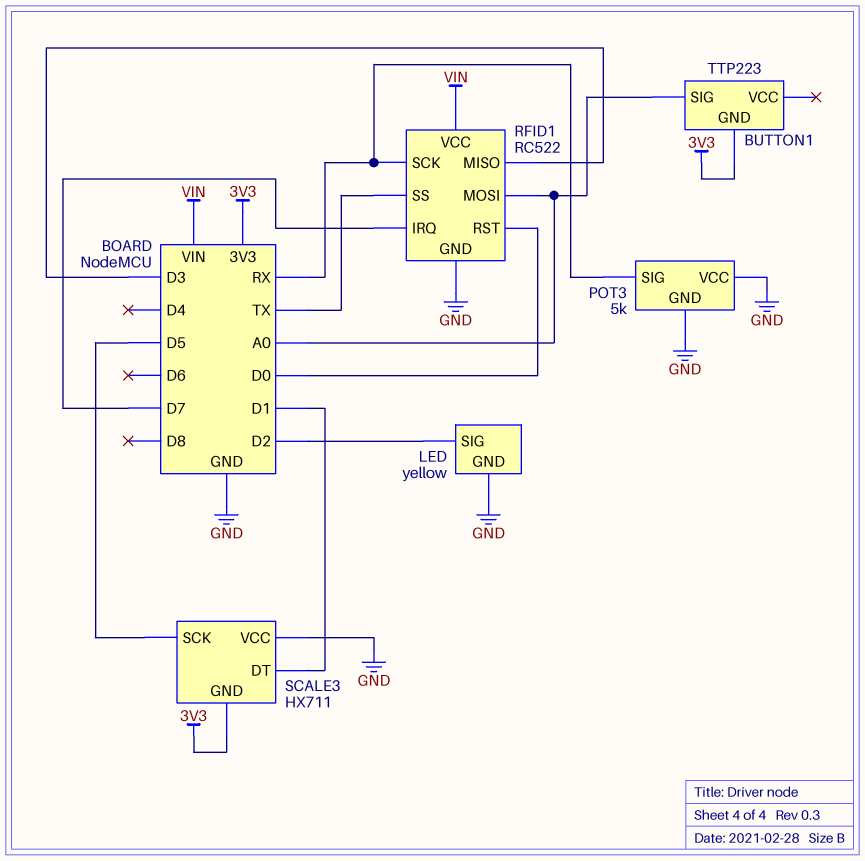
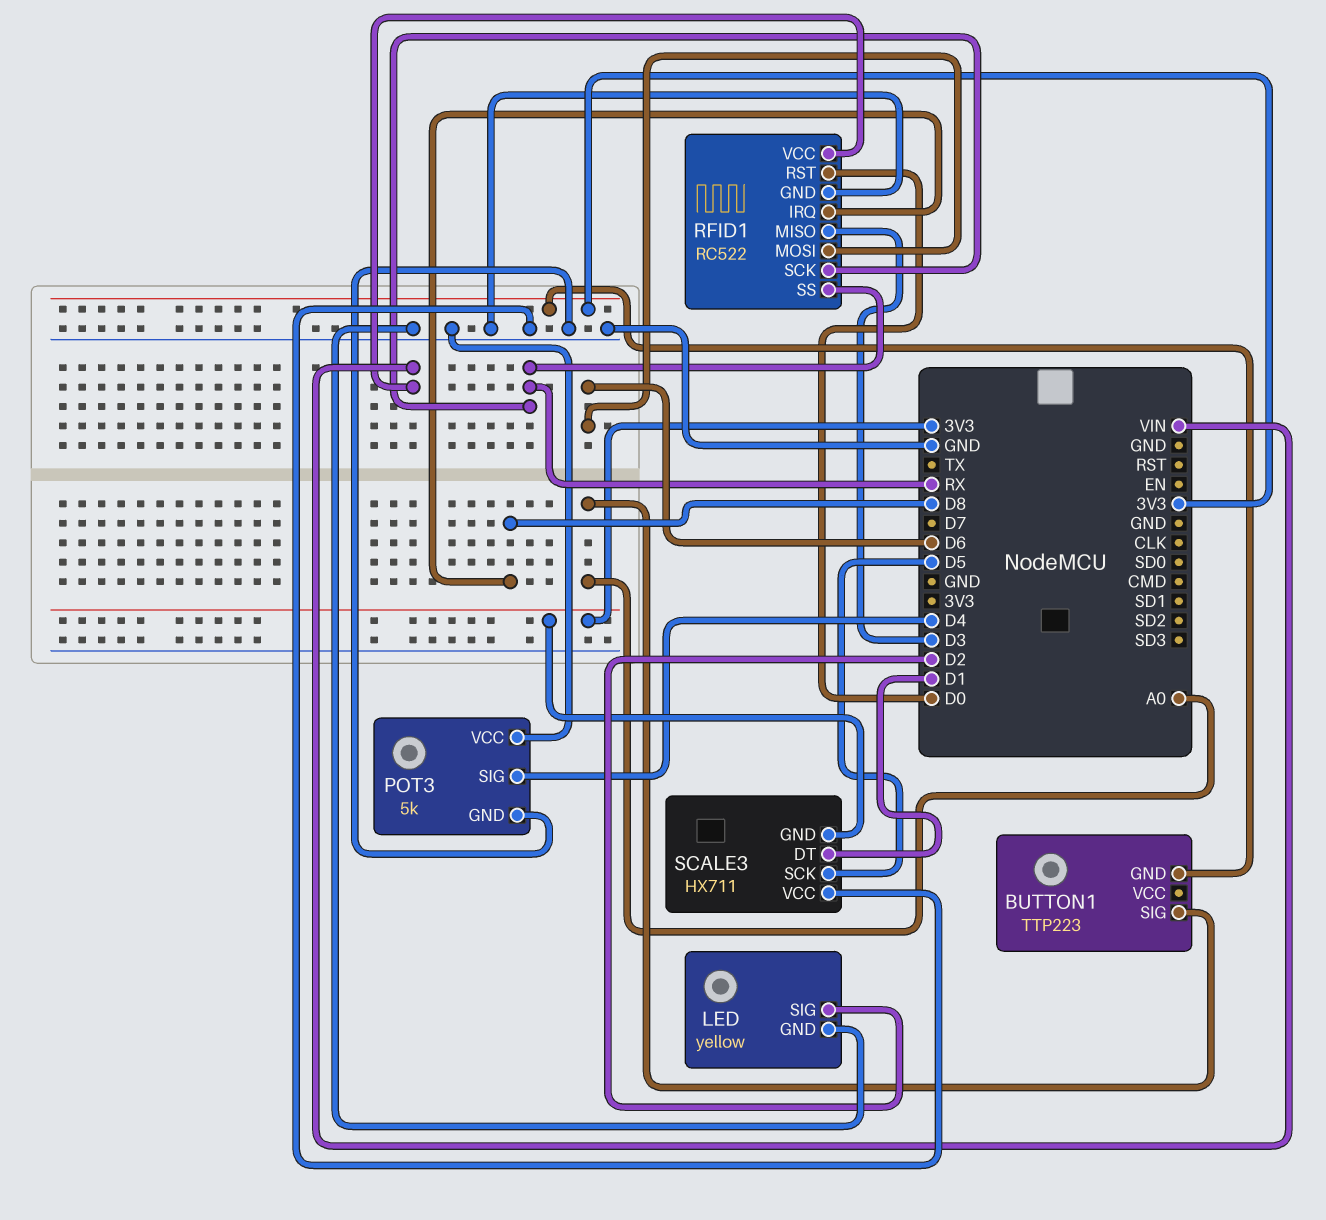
POT3 pin SIG: RX -> D4
RFID1 pin IRQ: D7 -> D8
RFID1 pin MOSI: A0 -> D6
RFID1 pin SS: TX -> RX

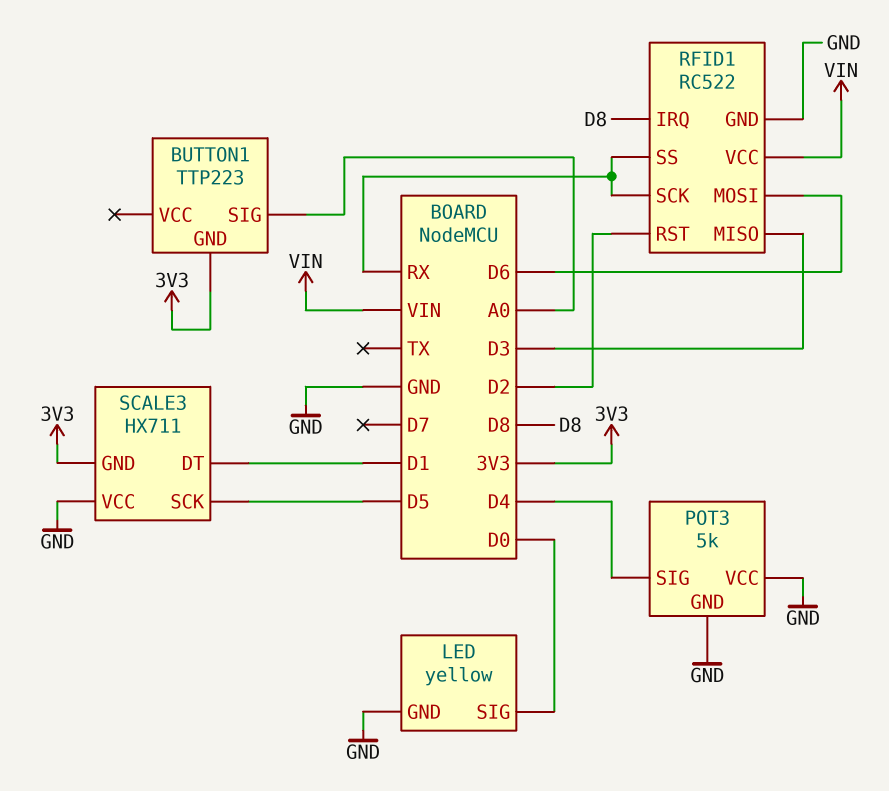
LED pin SIG: D2 -> D0
RFID1 pin RST: D0 -> D2

